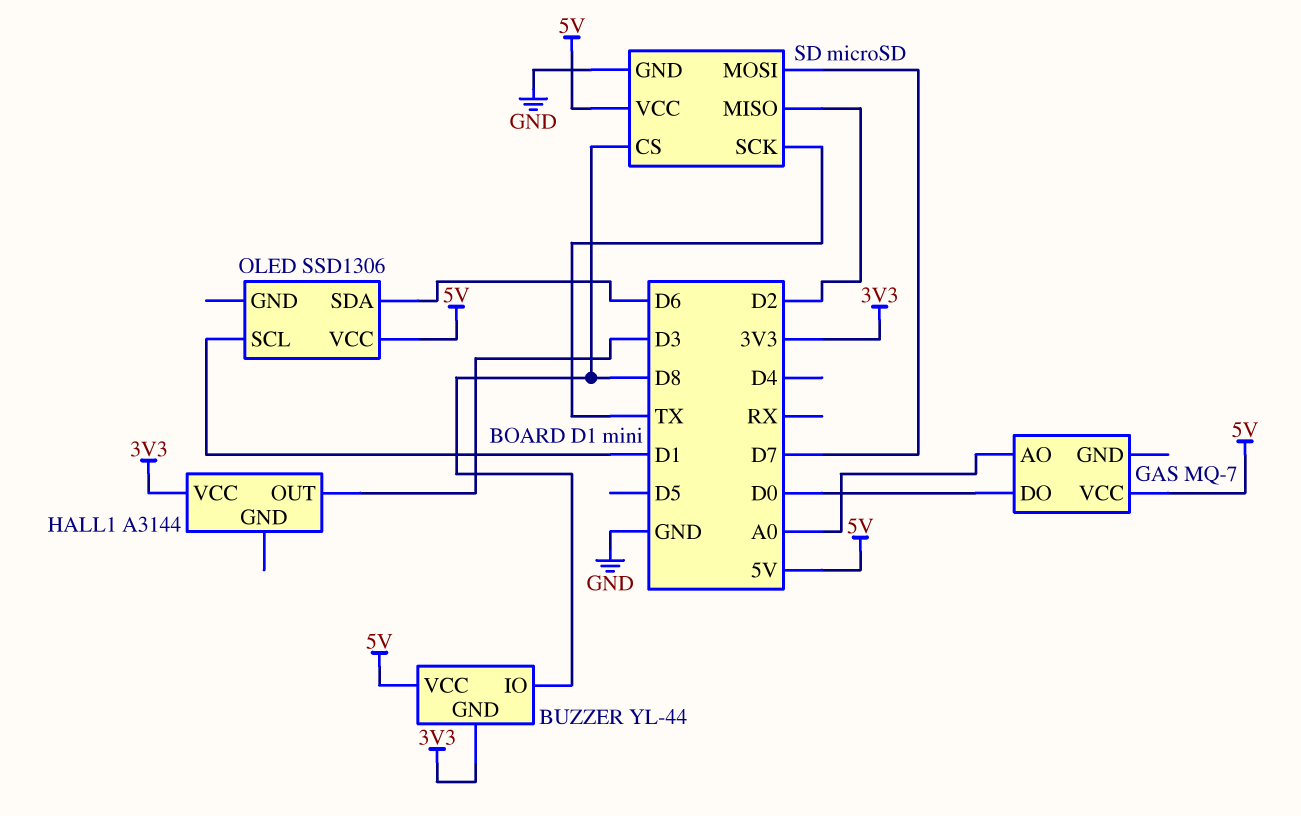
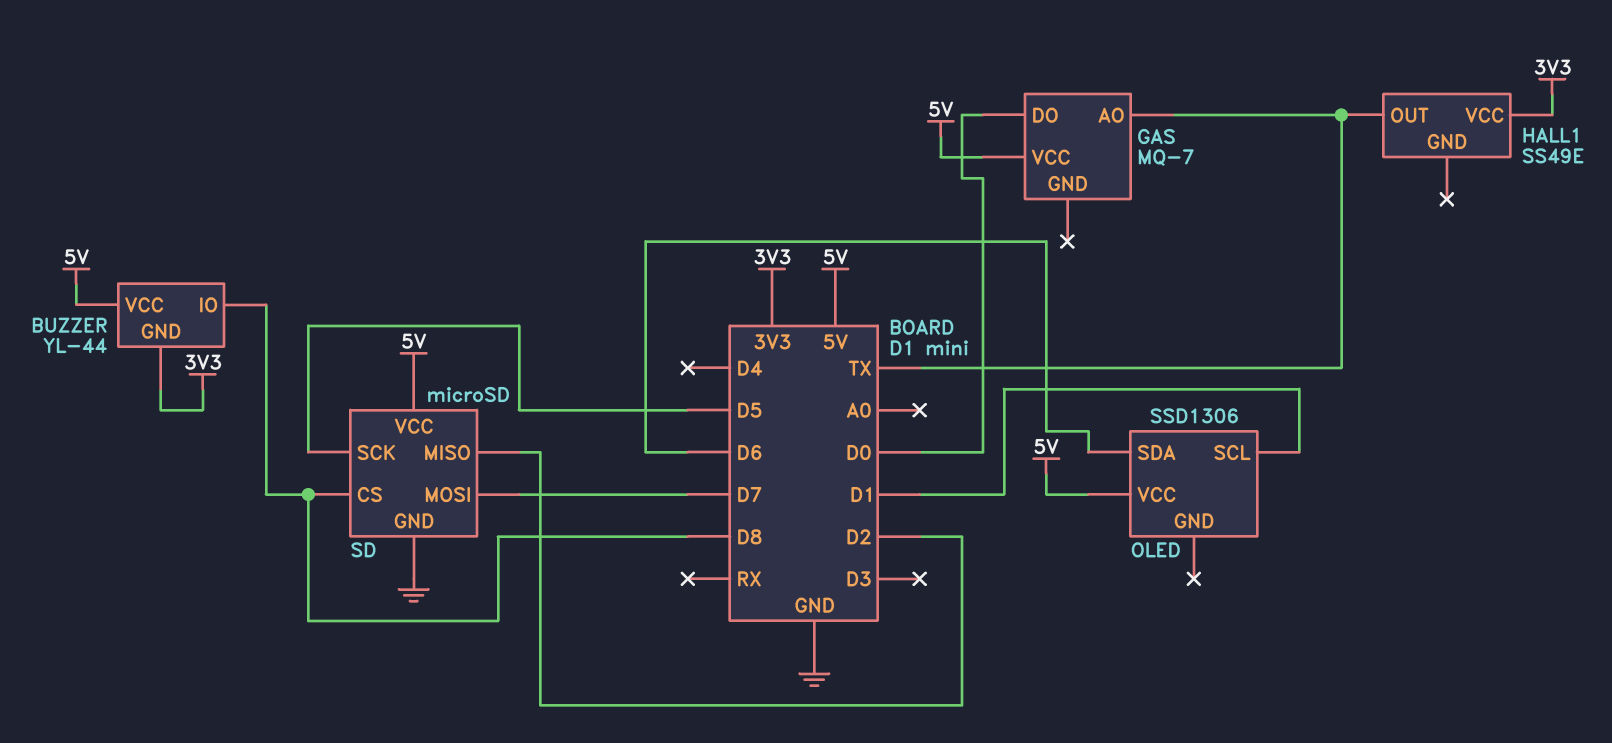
GAS pin AO: A0 -> TX
HALL1: A3144 -> SS49E
HALL1 pin OUT: D3 -> TX
SD pin SCK: TX -> D5

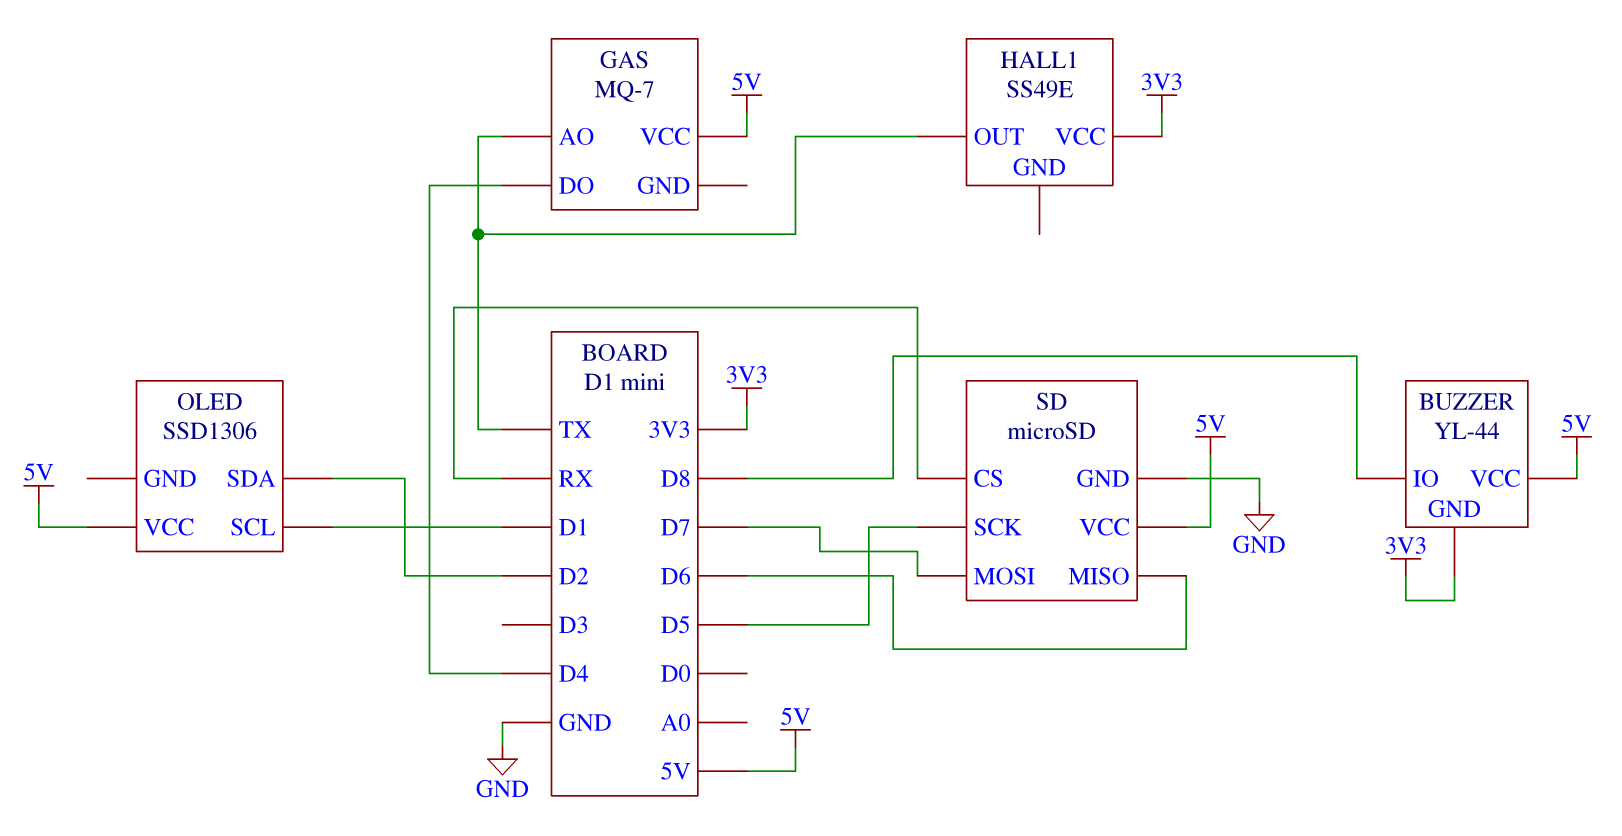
GAS pin DO: D0 -> D4
OLED pin SDA: D6 -> D2
SD pin CS: D8 -> RX
SD pin MISO: D2 -> D6

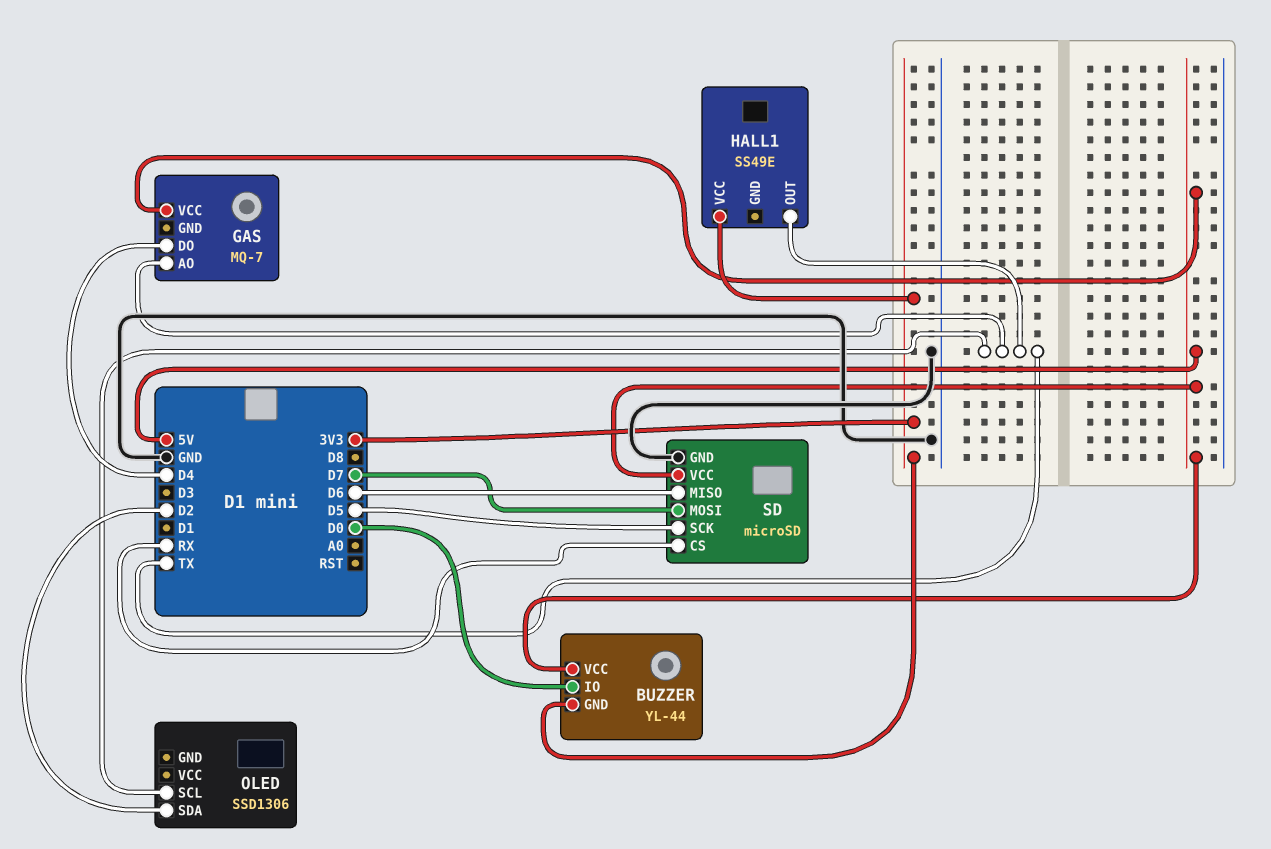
BUZZER pin IO: D8 -> D0
OLED pin SCL: D1 -> TX
OLED pin VCC: 5V -> none

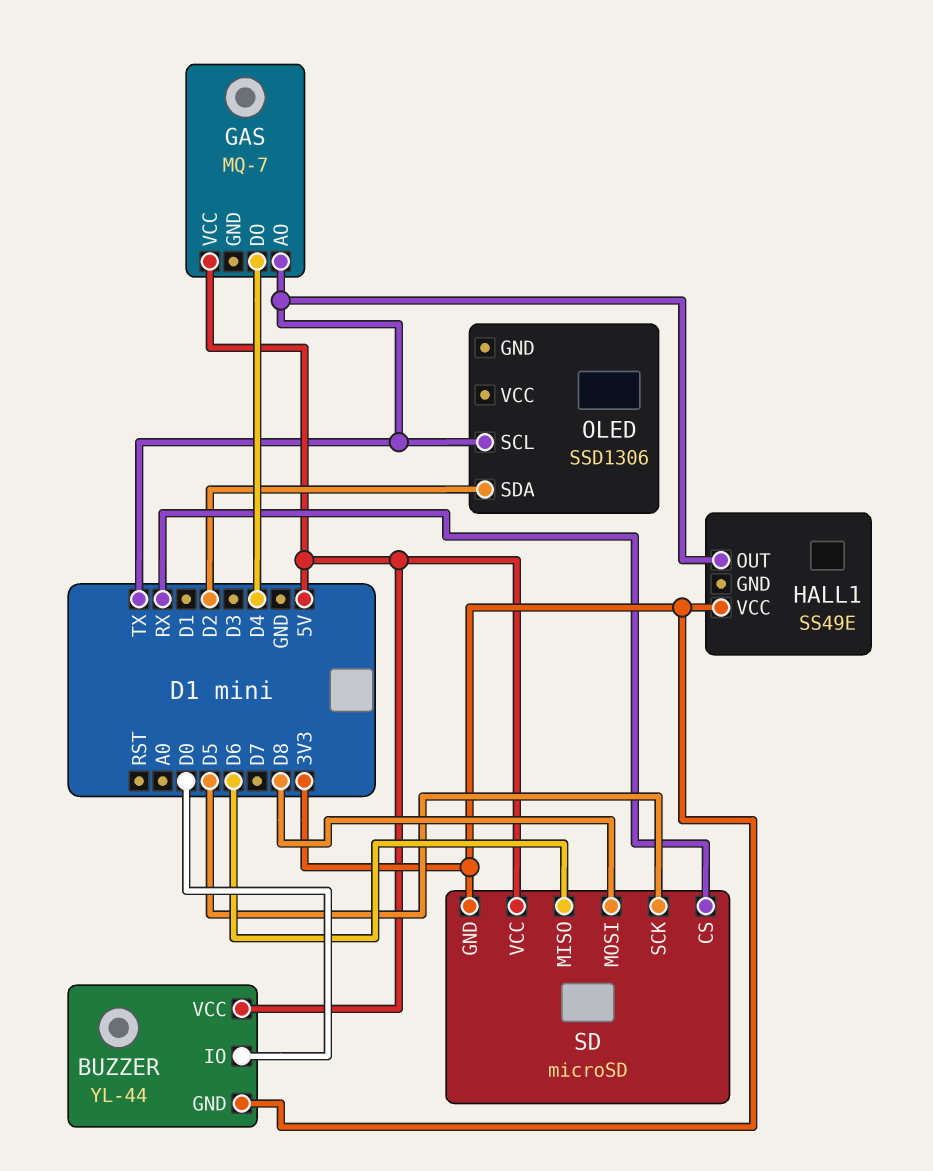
SD pin GND: GND -> 3V3
SD pin MOSI: D7 -> D8

